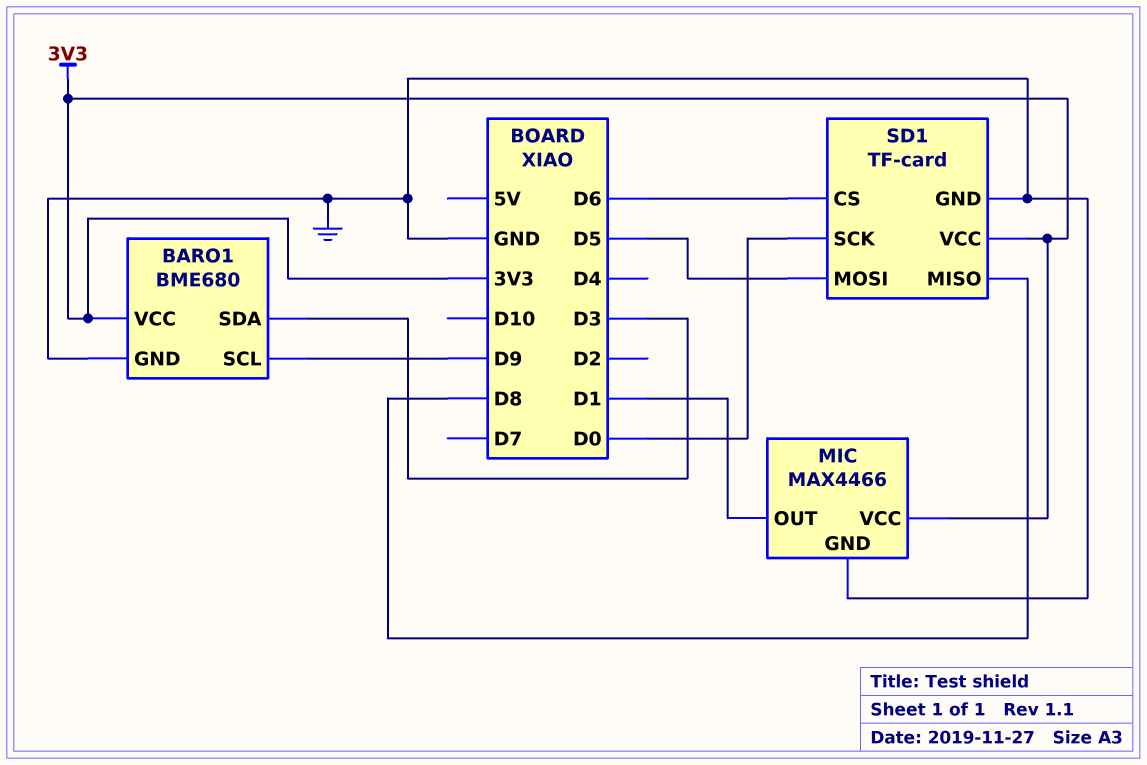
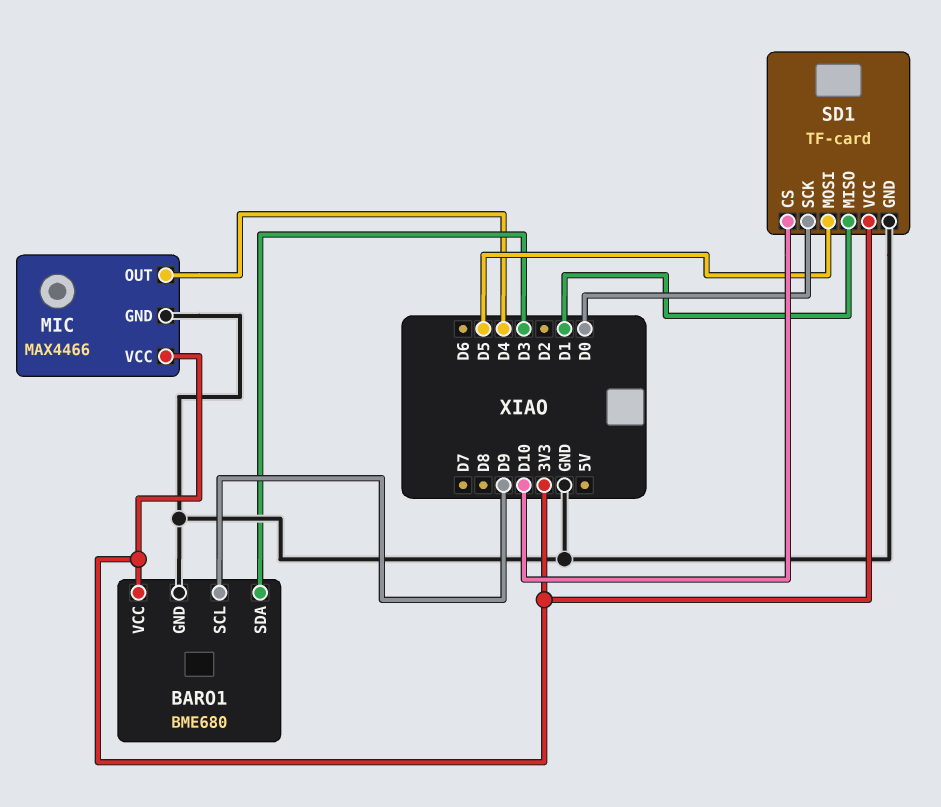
MIC pin OUT: D1 -> D4
SD1 pin CS: D6 -> D10
SD1 pin MISO: D8 -> D1

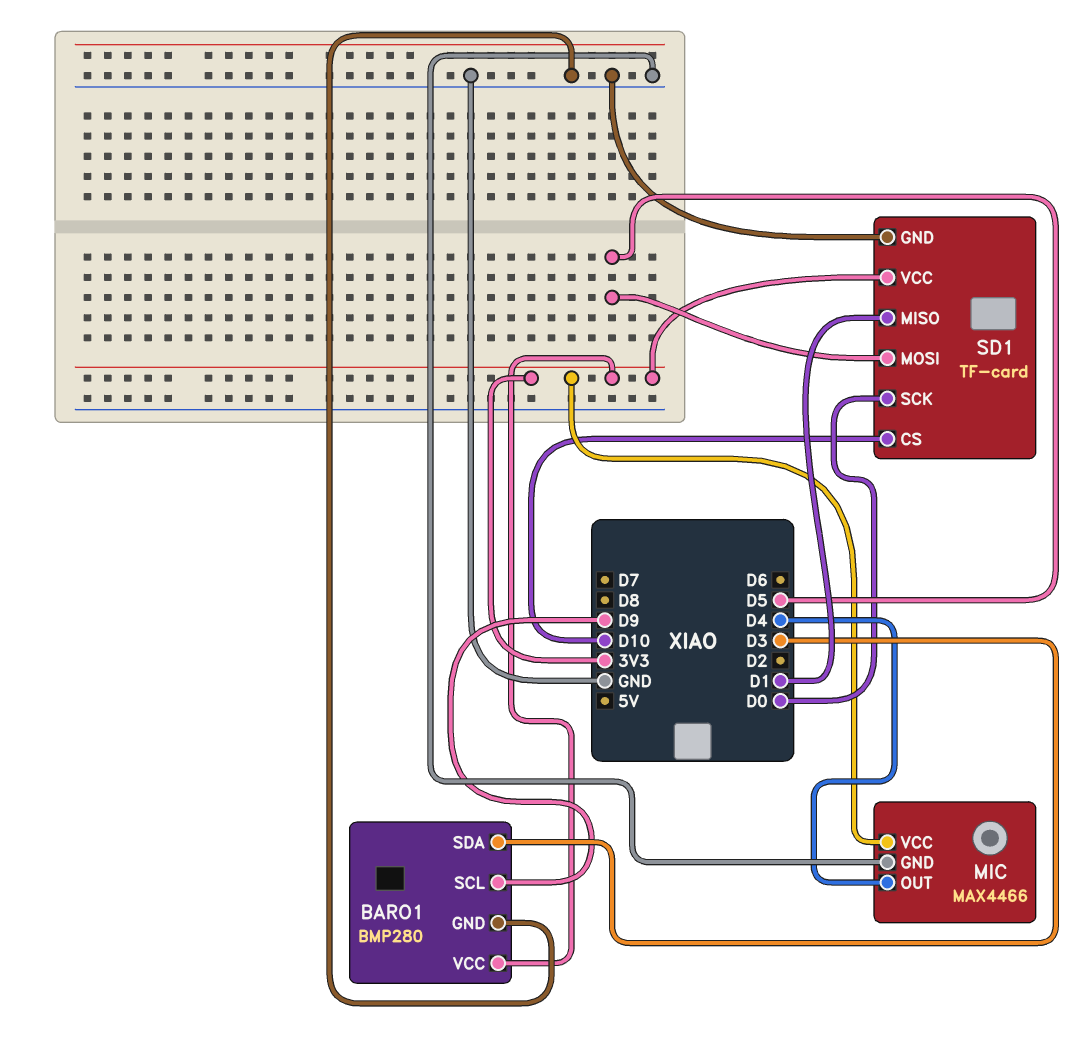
BARO1: BME680 -> BMP280

